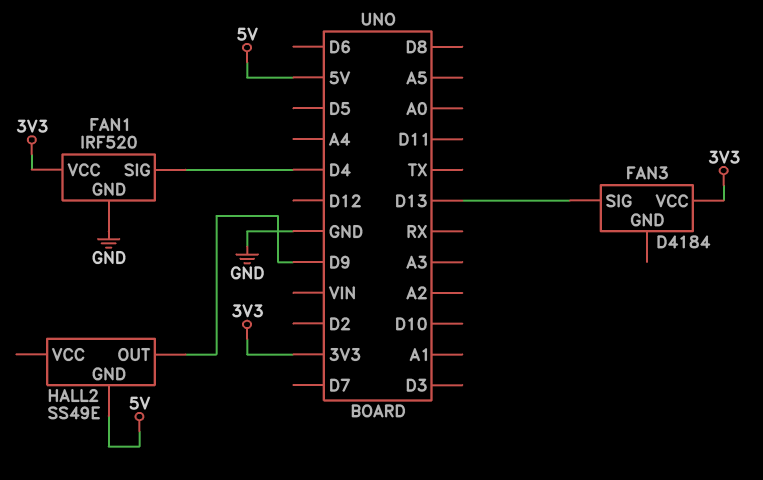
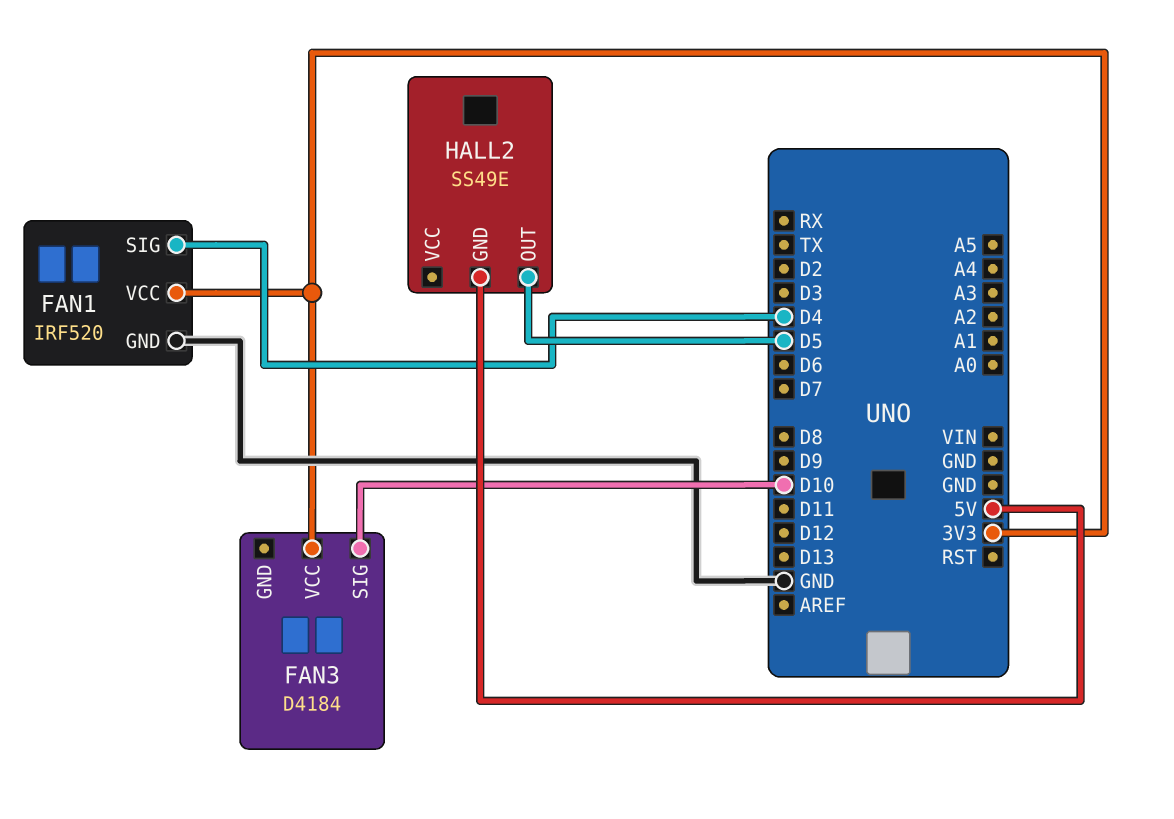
FAN3 pin SIG: D13 -> D10
HALL2 pin OUT: D9 -> D5

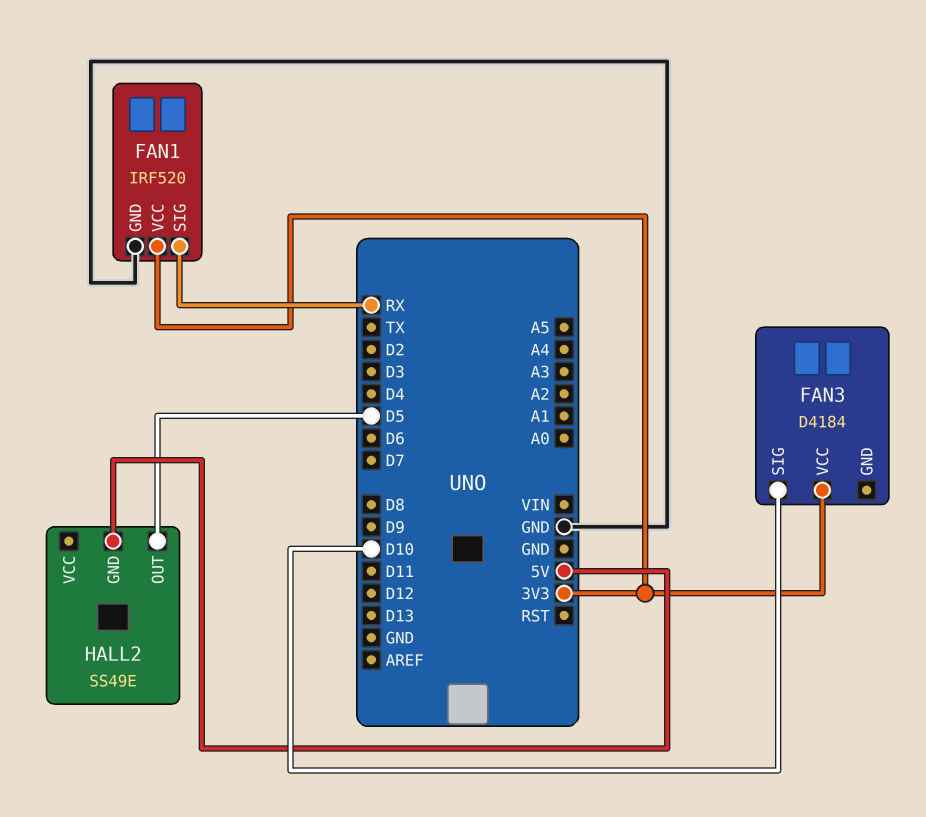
FAN1 pin SIG: D4 -> RX

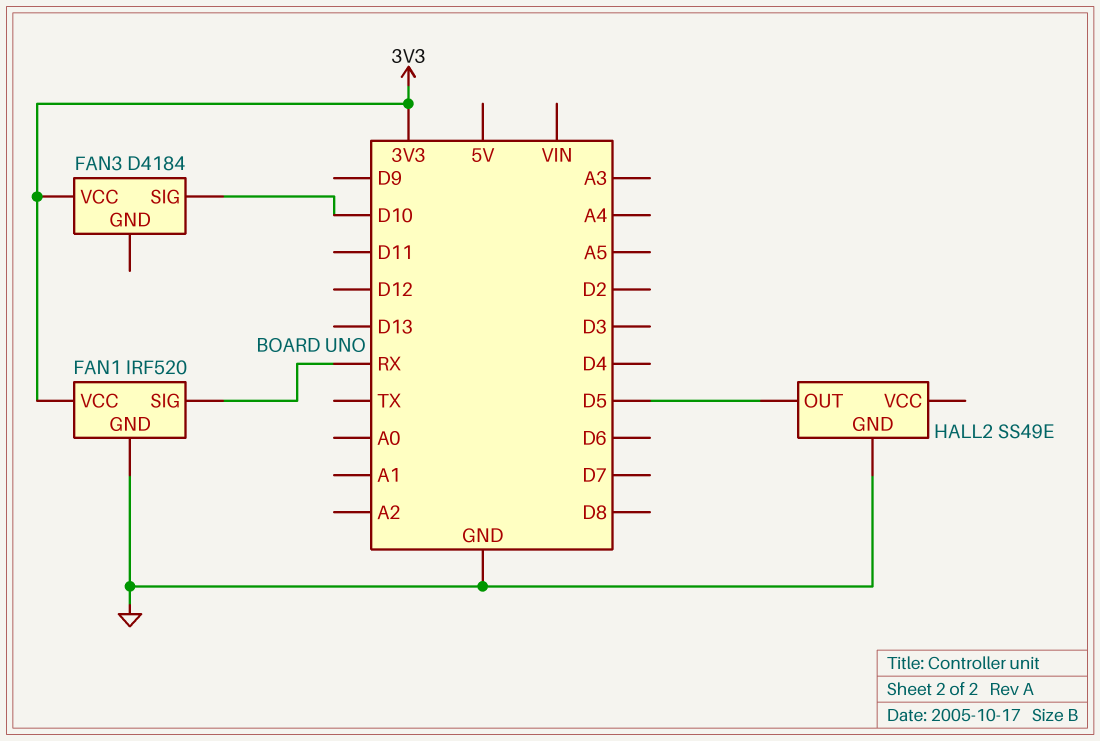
HALL2 pin GND: 5V -> GND

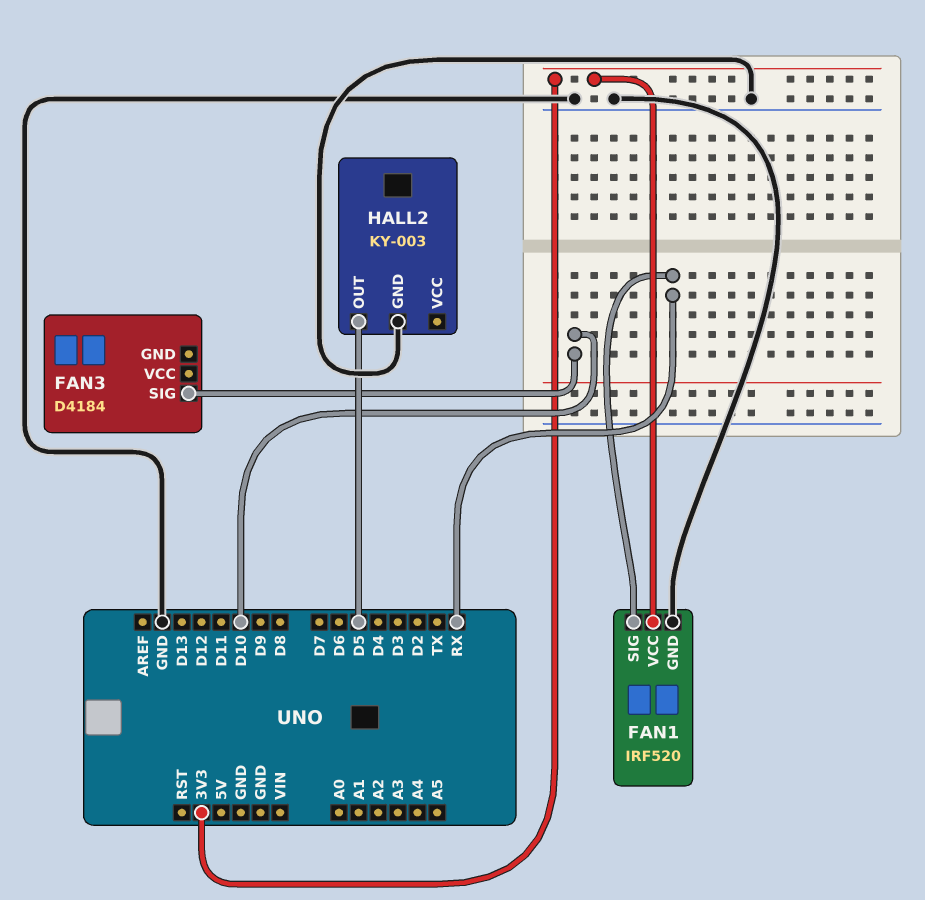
FAN3 pin VCC: 3V3 -> none
HALL2: SS49E -> KY-003

